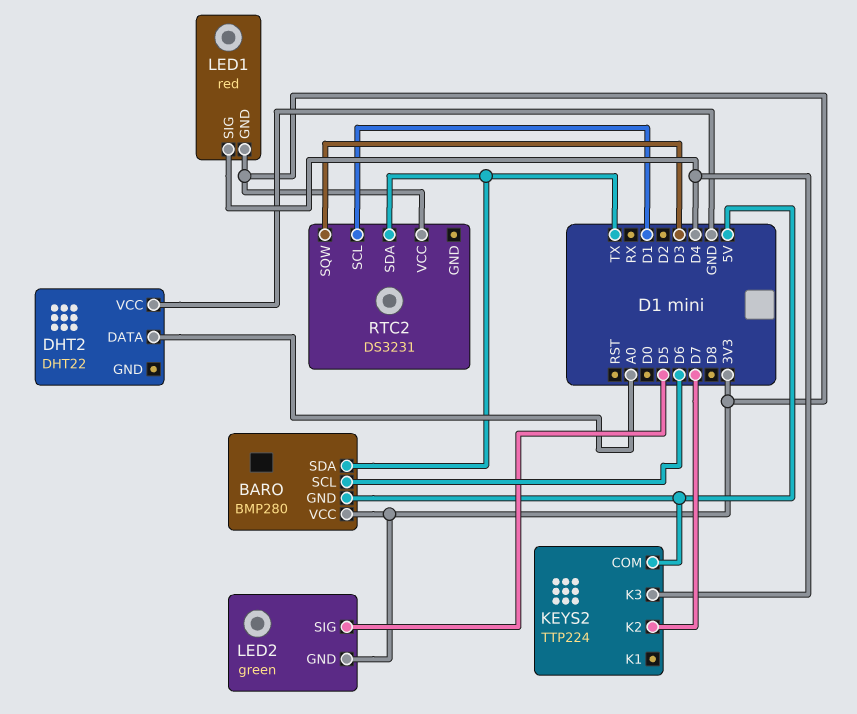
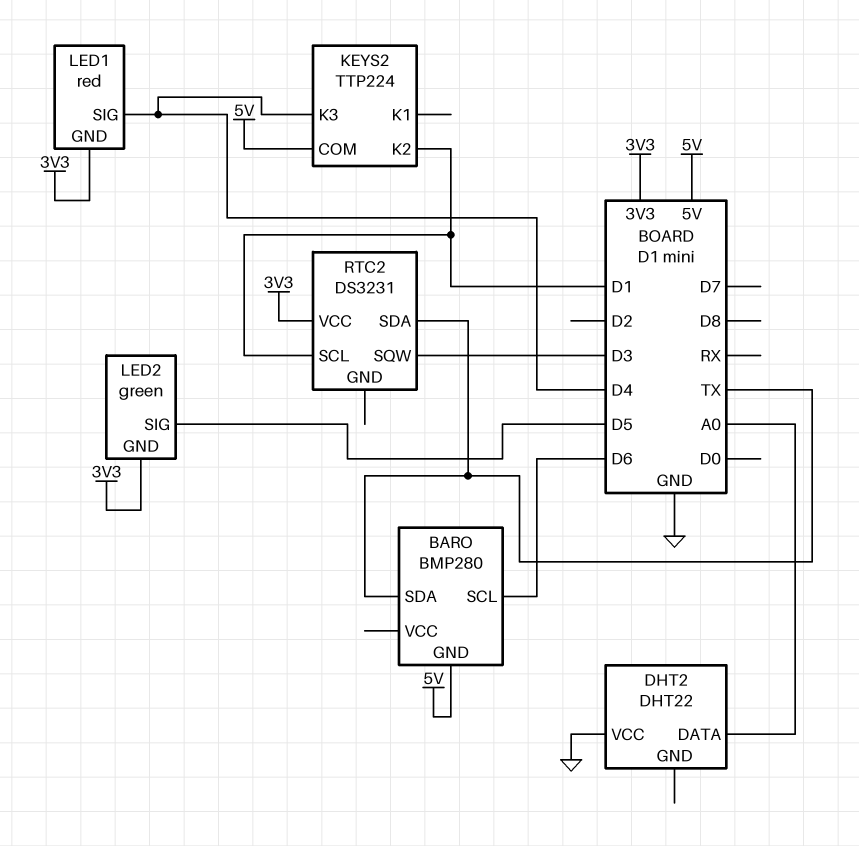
BARO pin VCC: 3V3 -> none
KEYS2 pin K2: D7 -> D1

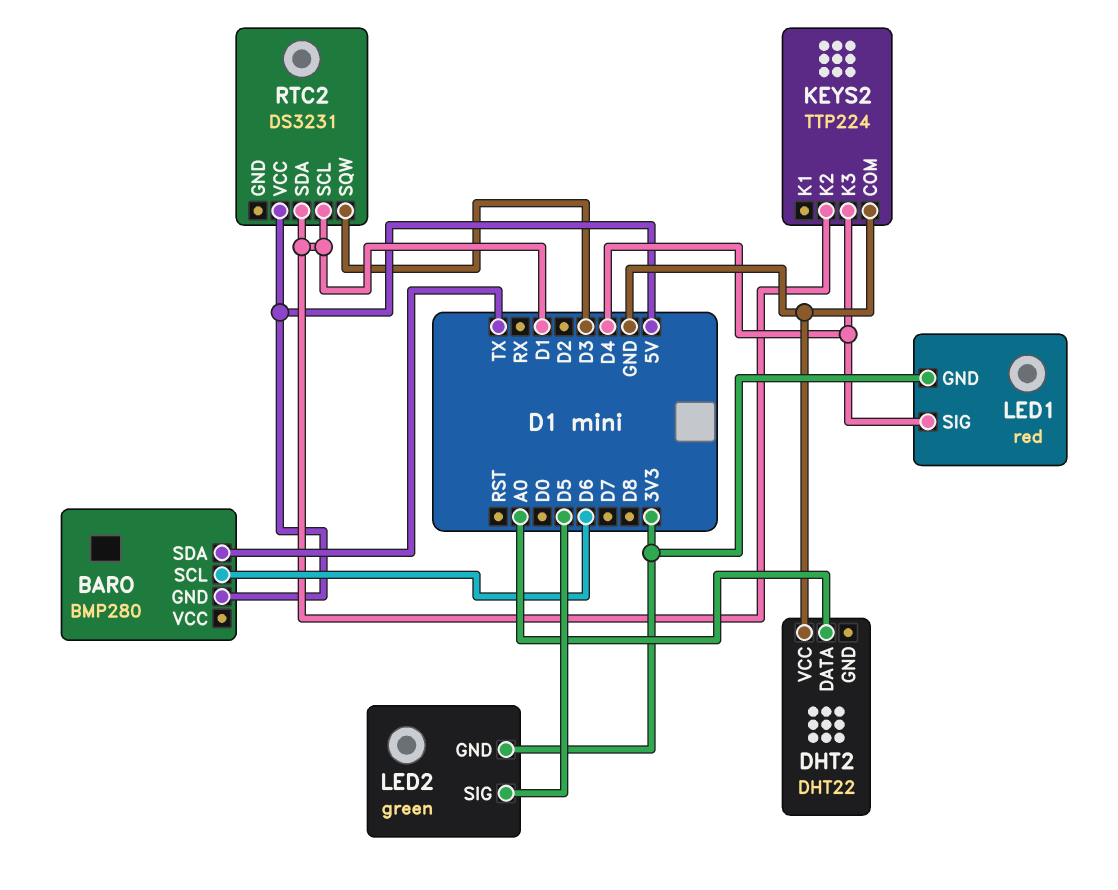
KEYS2 pin COM: 5V -> GND
RTC2 pin SDA: TX -> D1
RTC2 pin VCC: 3V3 -> 5V

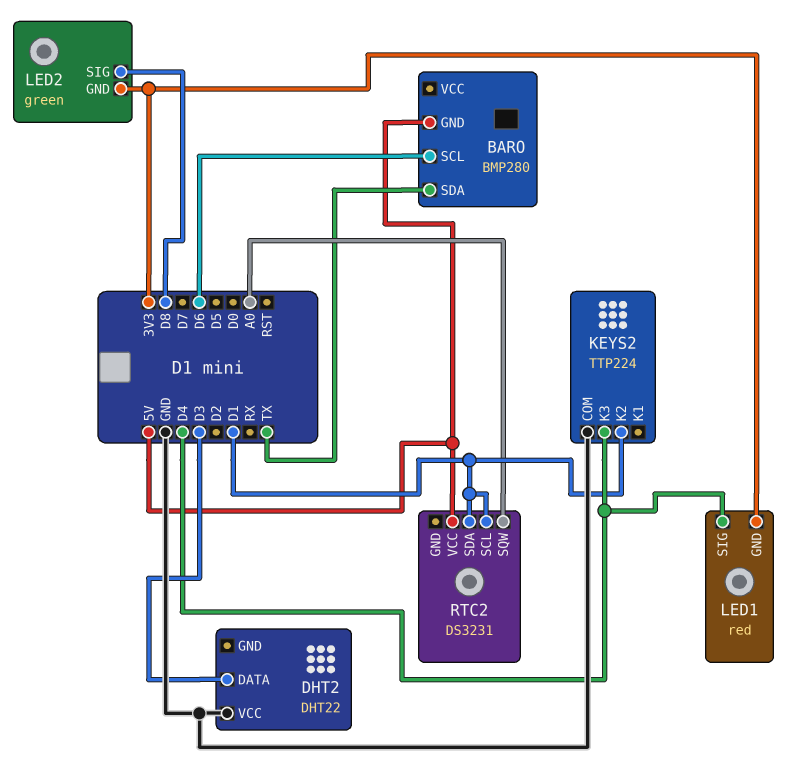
DHT2 pin DATA: A0 -> D3
LED2 pin SIG: D5 -> D8
RTC2 pin SQW: D3 -> A0

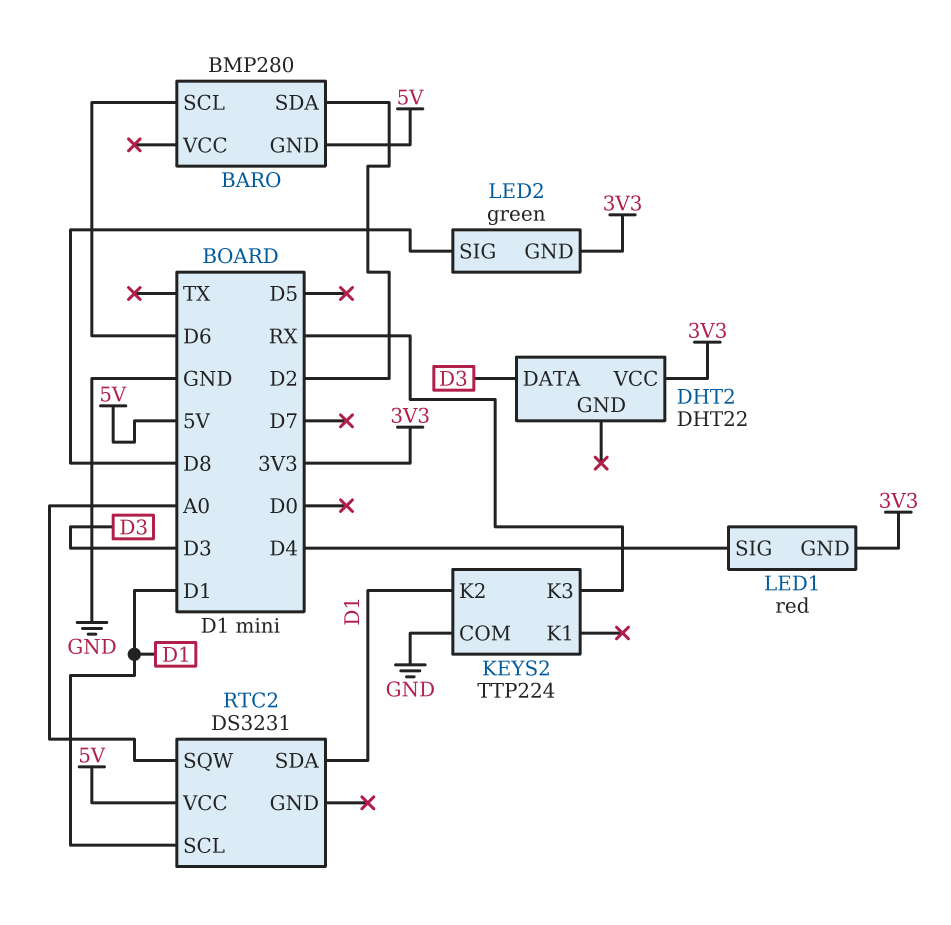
BARO pin SDA: TX -> D2
DHT2 pin VCC: GND -> 3V3
KEYS2 pin K3: D4 -> RX

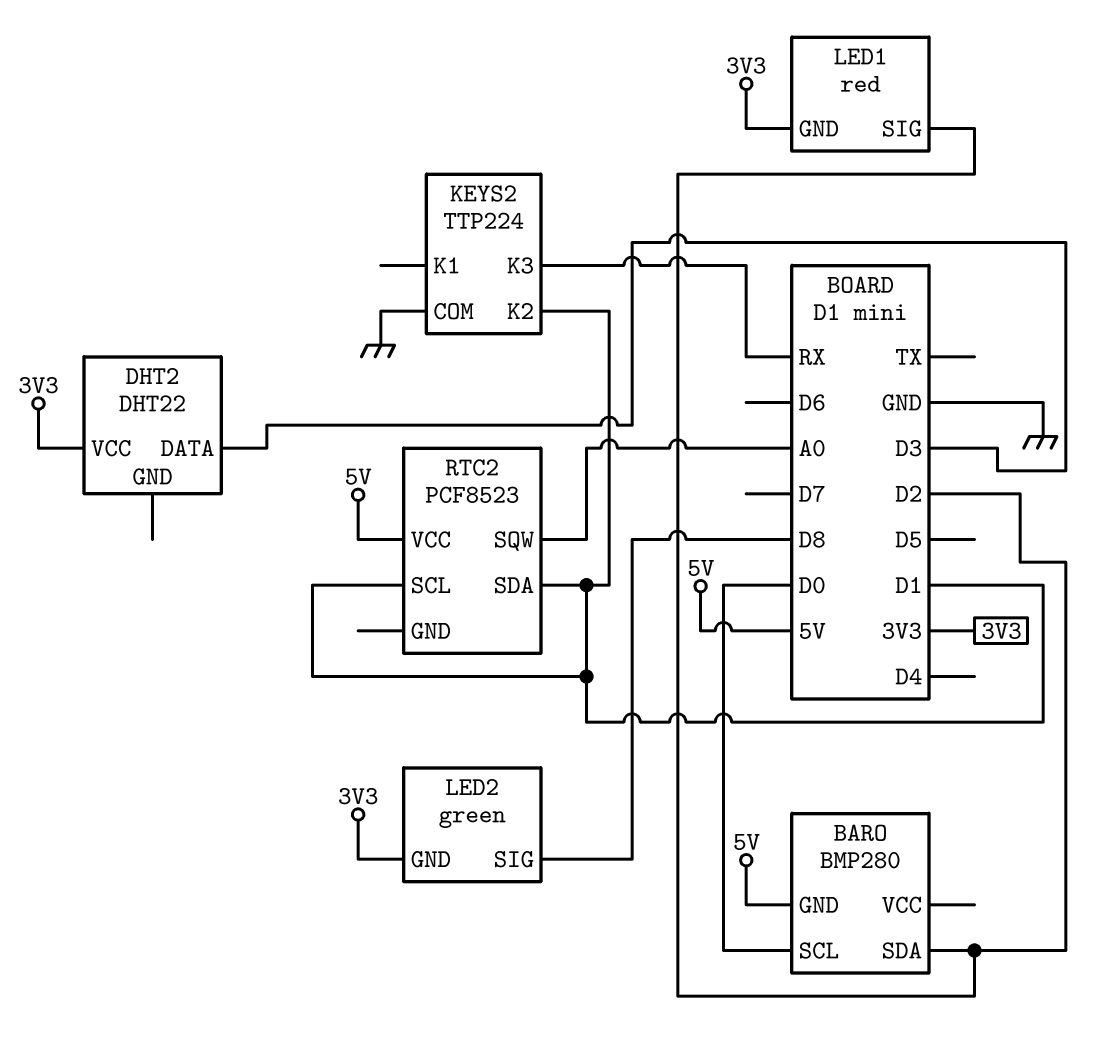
BARO pin SCL: D6 -> D0
LED1 pin SIG: D4 -> D2
RTC2: DS3231 -> PCF8523

